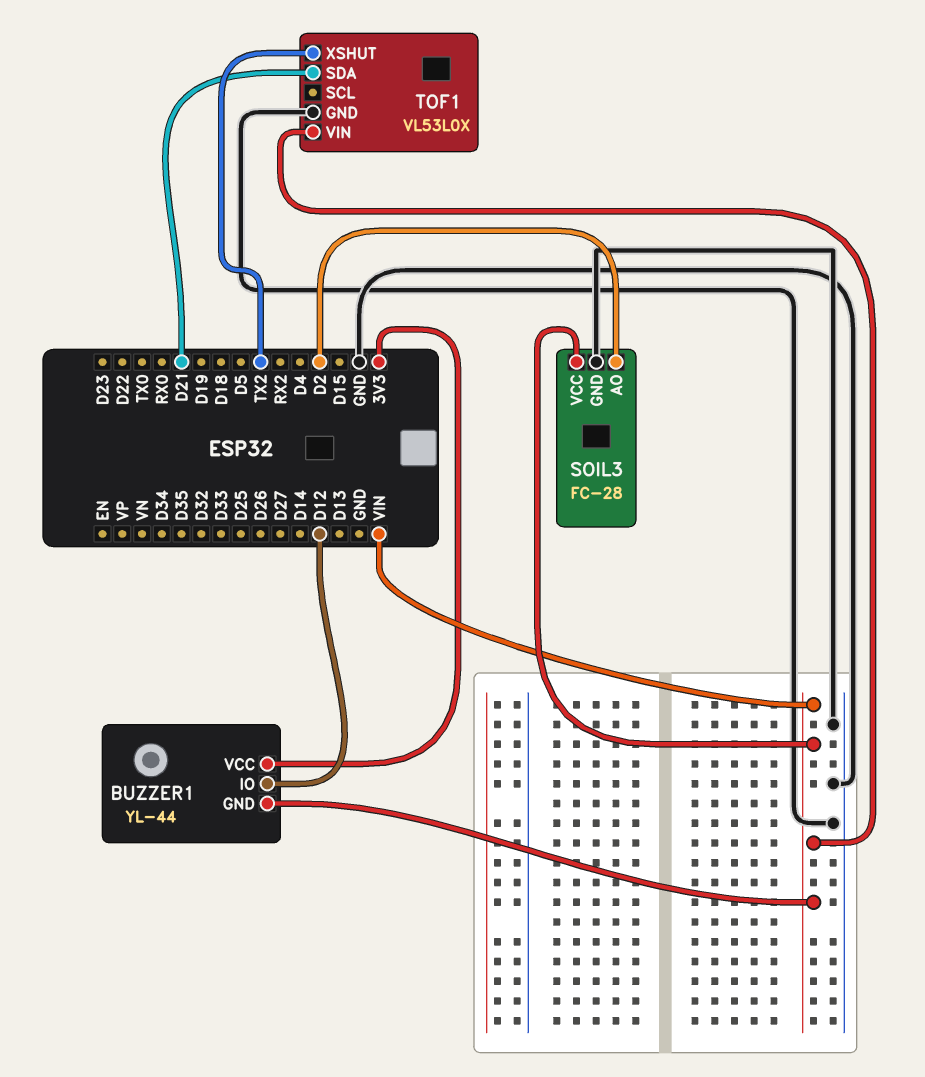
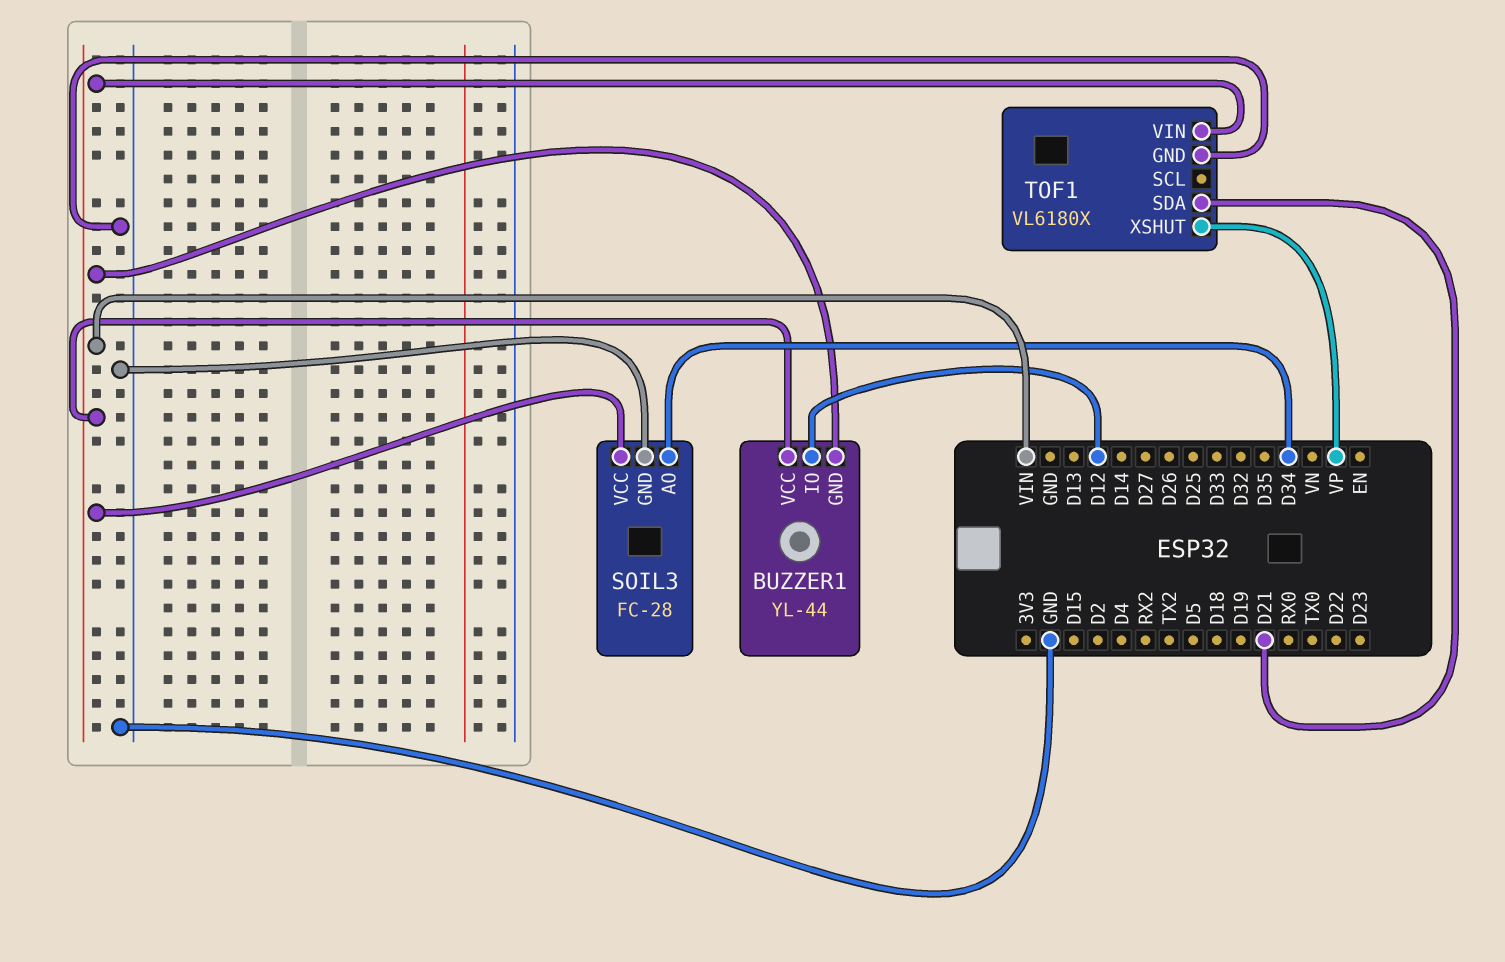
BUZZER1 pin VCC: 3V3 -> VIN
SOIL3 pin AO: D2 -> D34
TOF1: VL53L0X -> VL6180X
TOF1 pin XSHUT: TX2 -> VP

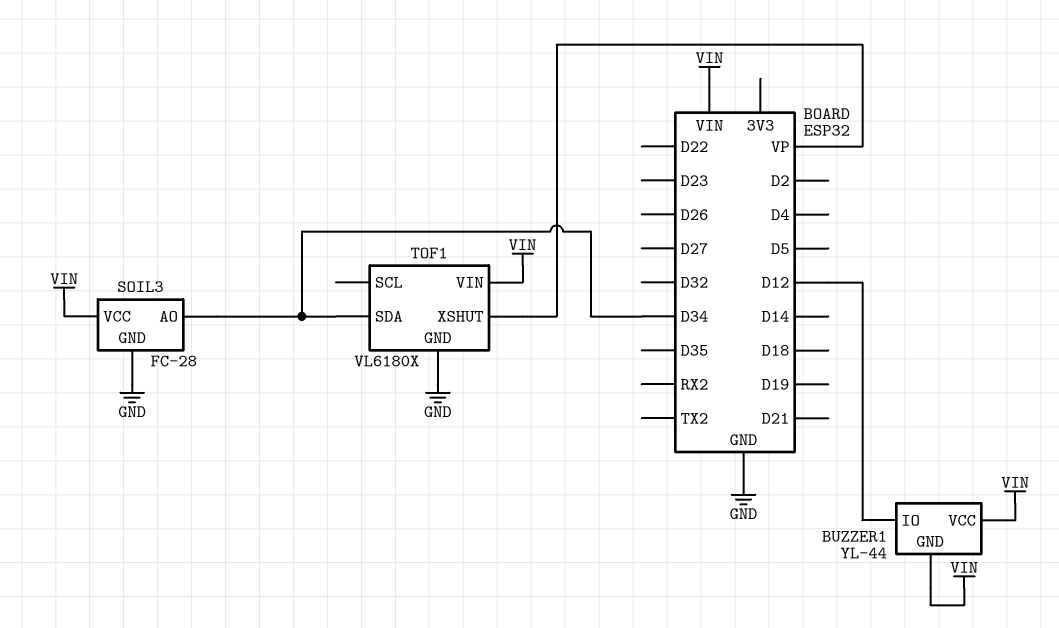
TOF1 pin SDA: D21 -> D34

